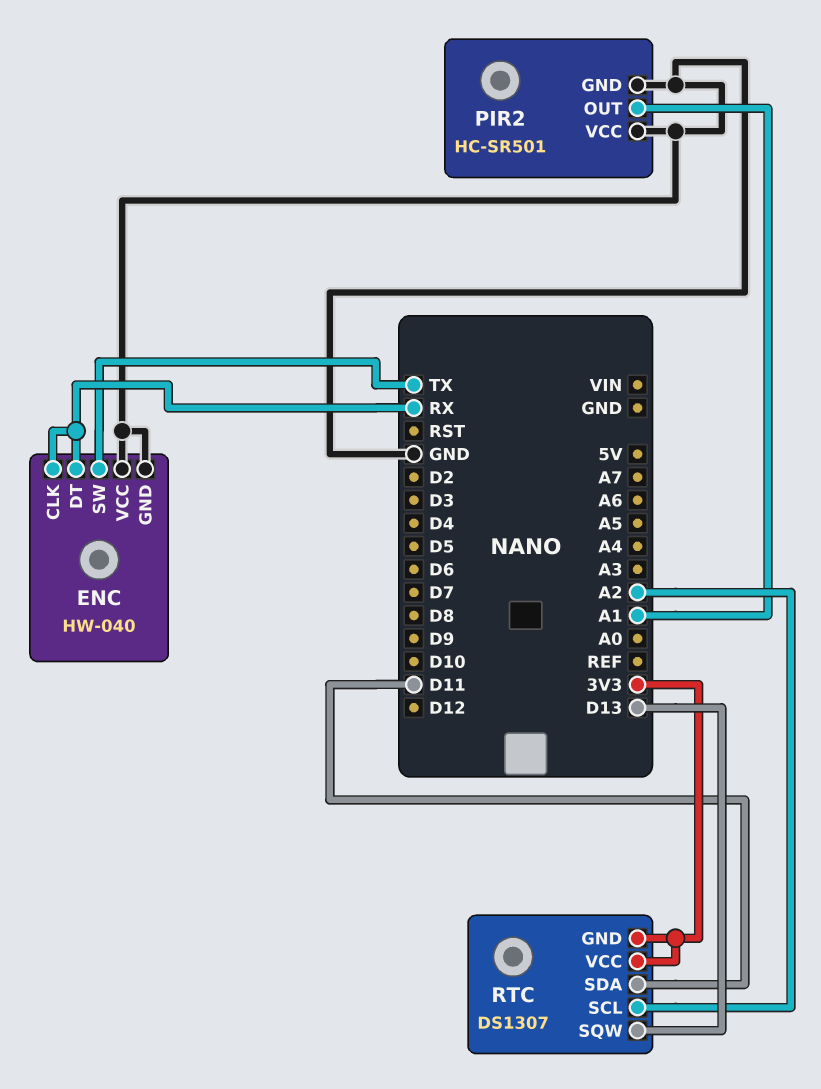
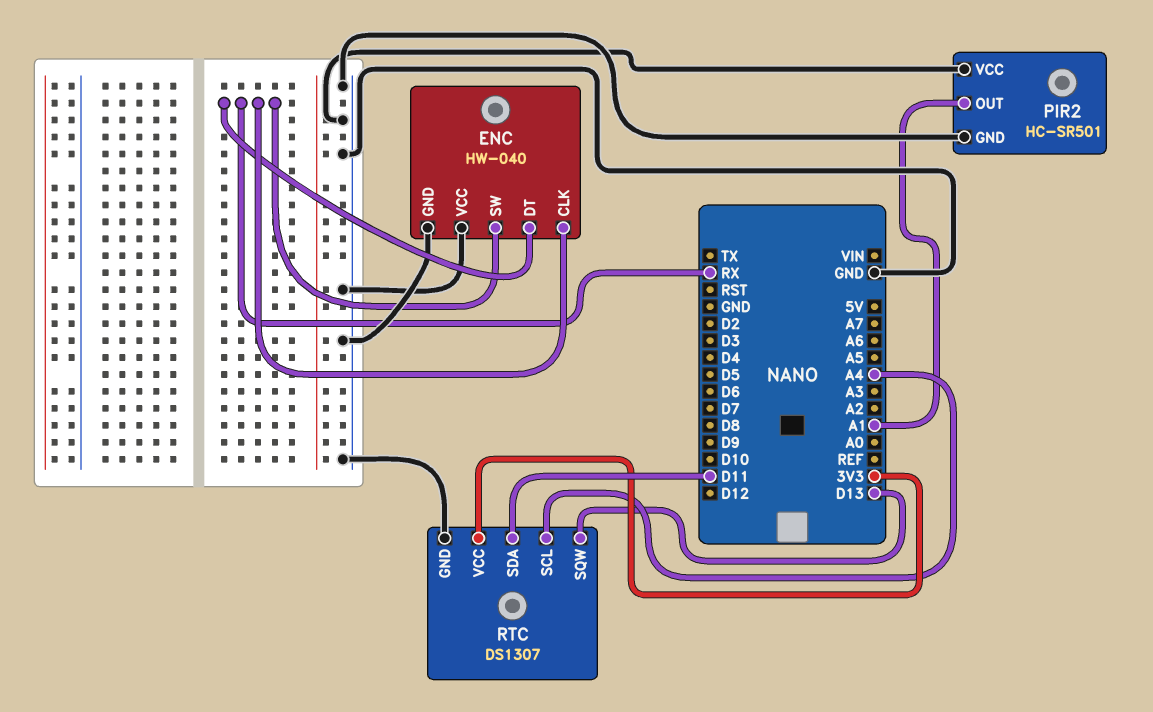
ENC pin SW: TX -> RX
RTC pin GND: 3V3 -> GND
RTC pin SCL: A2 -> A4

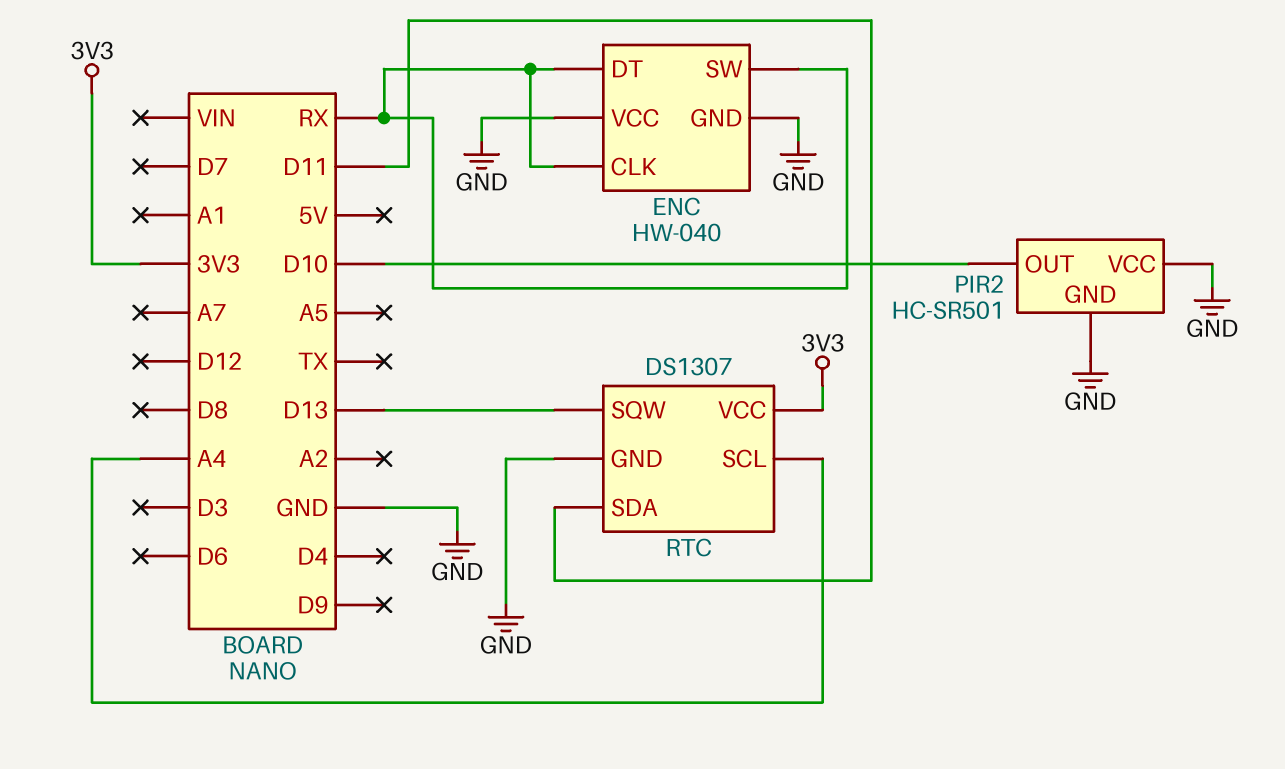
PIR2 pin OUT: A1 -> D10

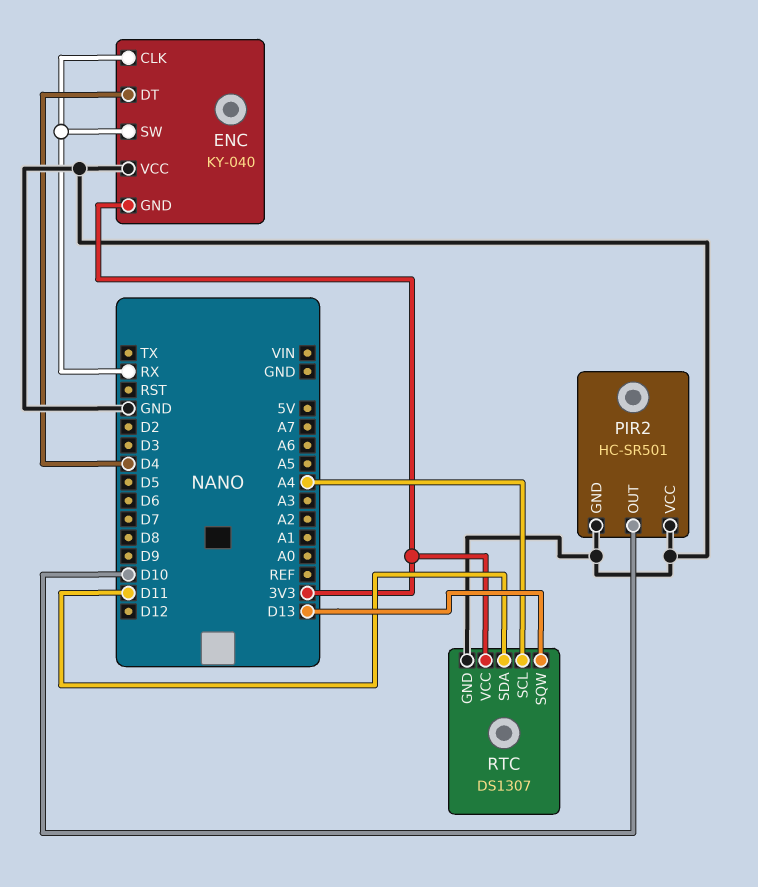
ENC: HW-040 -> KY-040
ENC pin DT: RX -> D4
ENC pin GND: GND -> 3V3

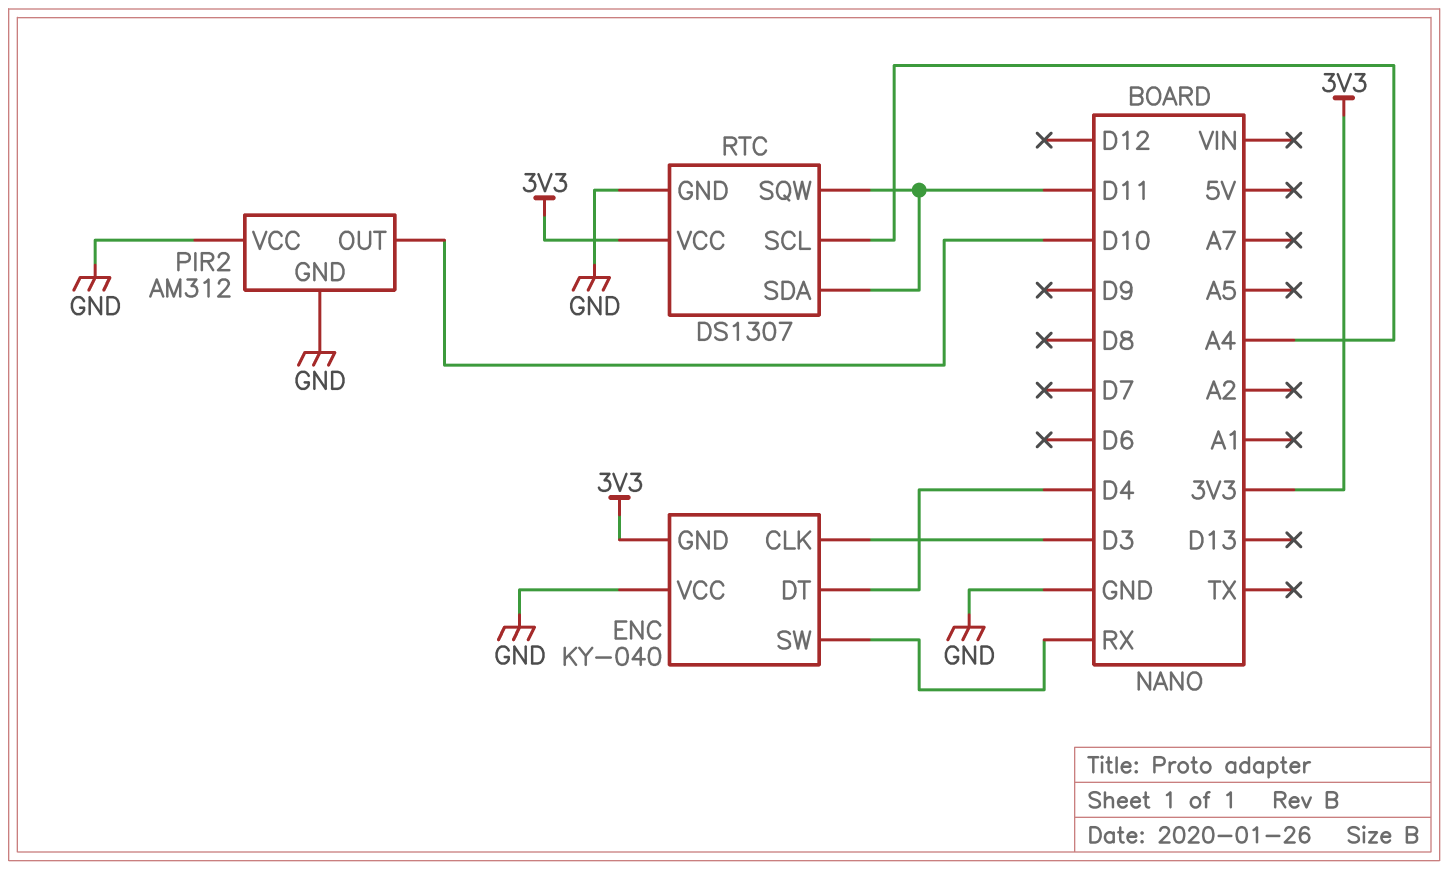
ENC pin CLK: RX -> D3
PIR2: HC-SR501 -> AM312
RTC pin SQW: D13 -> D11

